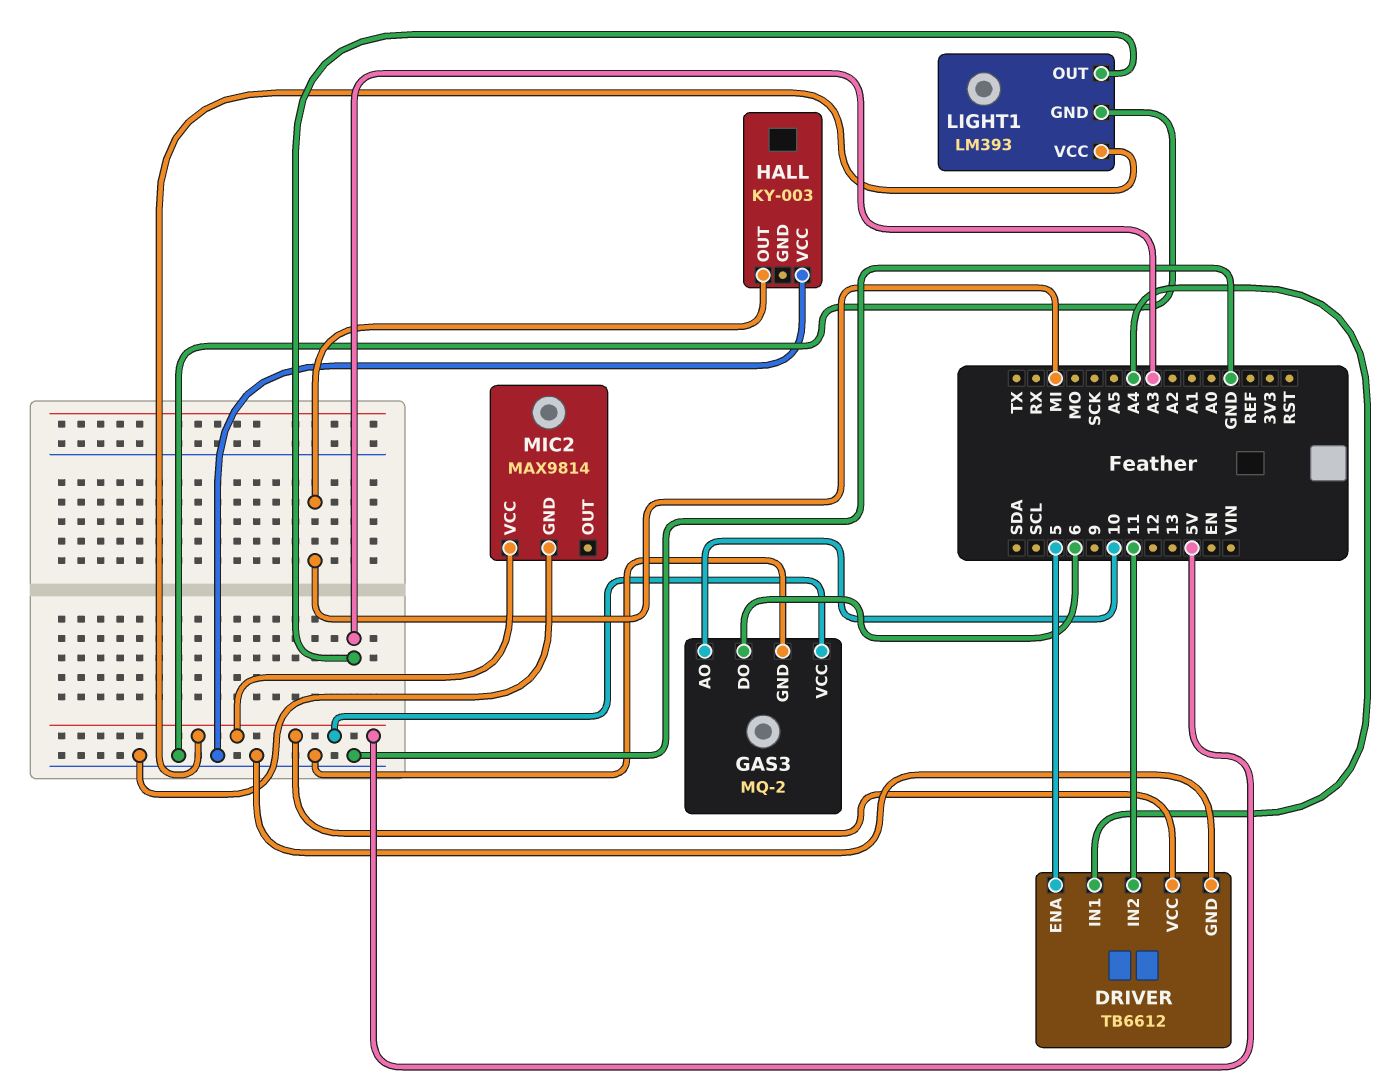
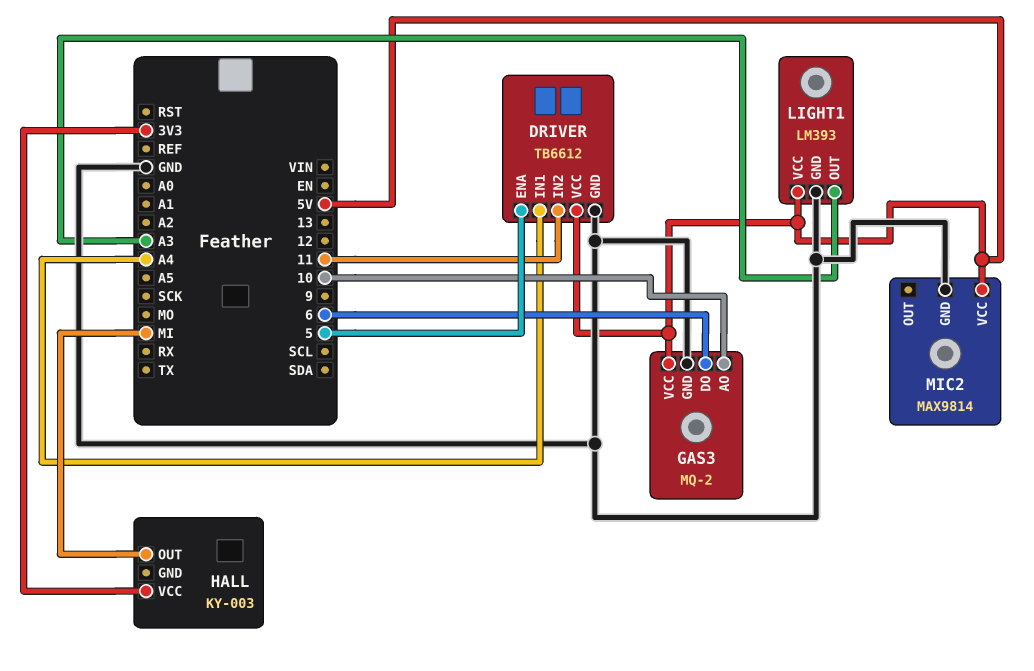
HALL pin VCC: GND -> 3V3

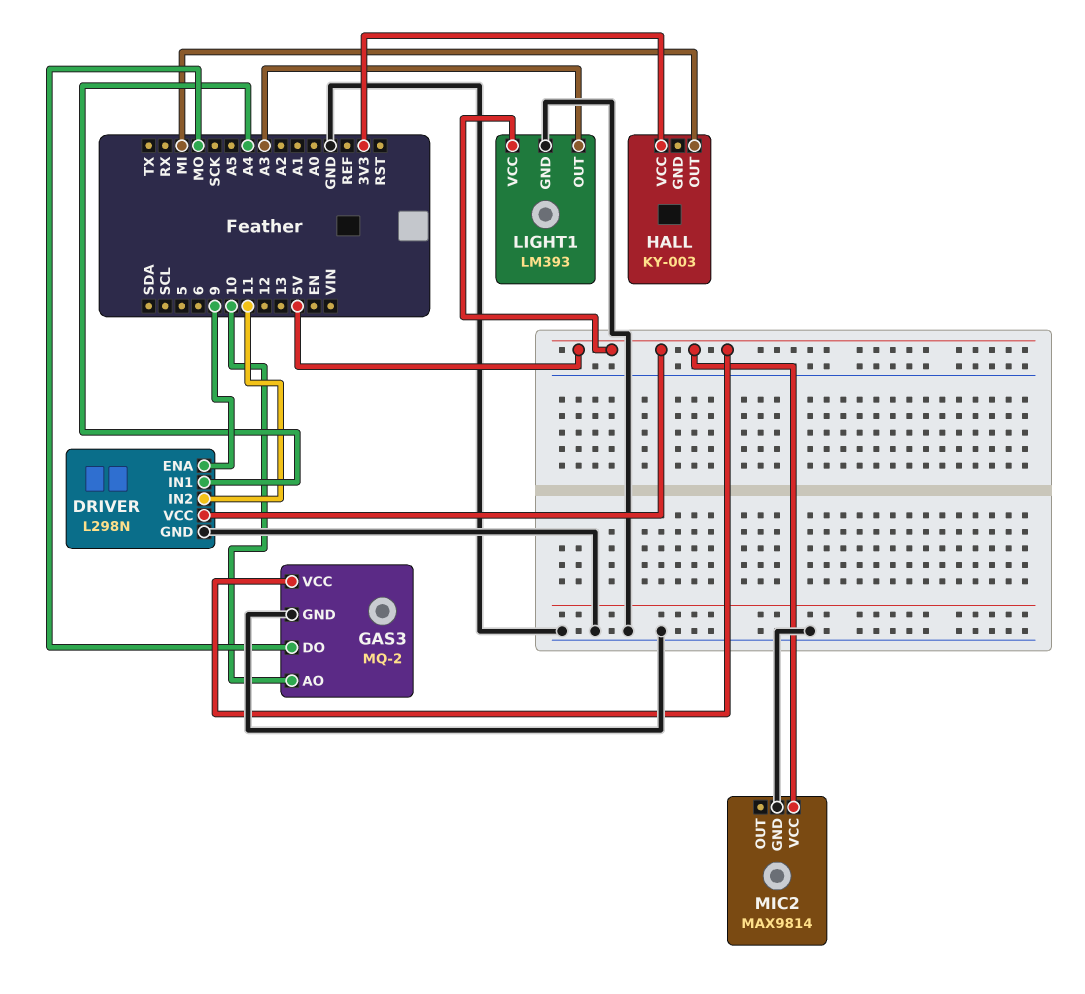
DRIVER: TB6612 -> L298N
DRIVER pin ENA: 5 -> 9
GAS3 pin DO: 6 -> MO

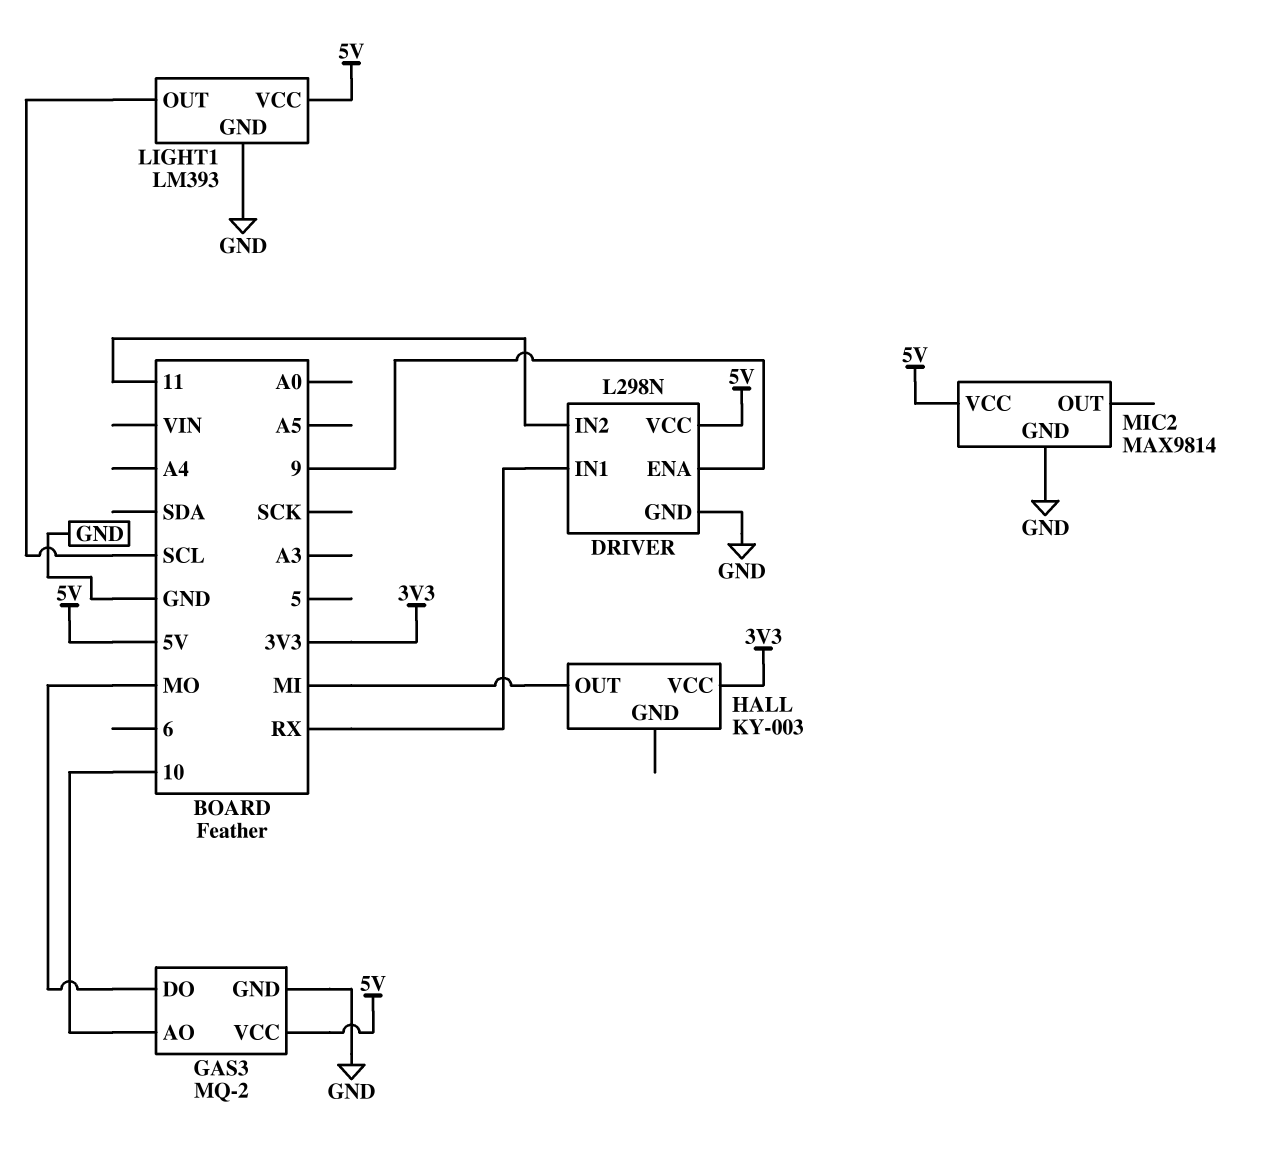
DRIVER pin IN1: A4 -> RX
LIGHT1 pin OUT: A3 -> SCL

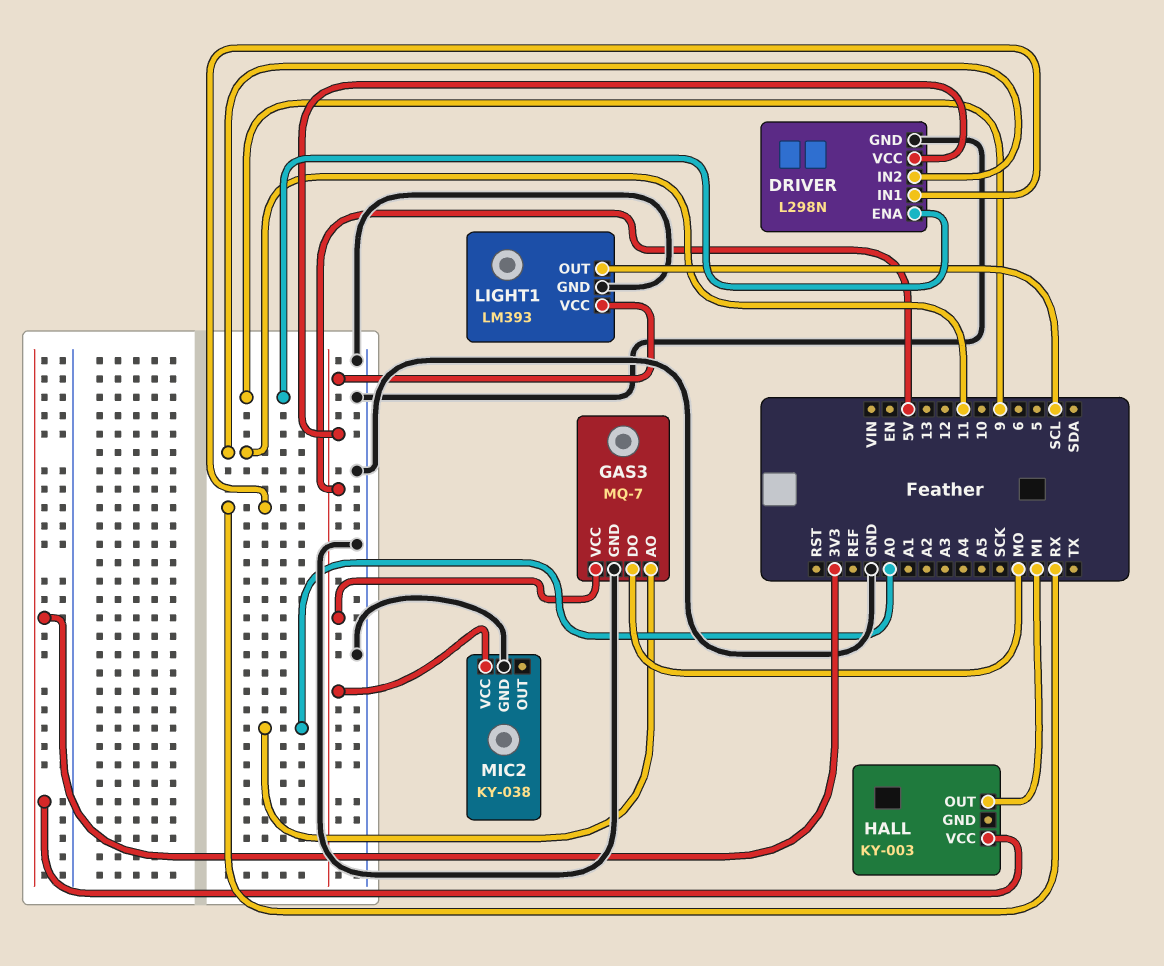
GAS3: MQ-2 -> MQ-7
GAS3 pin AO: 10 -> A0
MIC2: MAX9814 -> KY-038

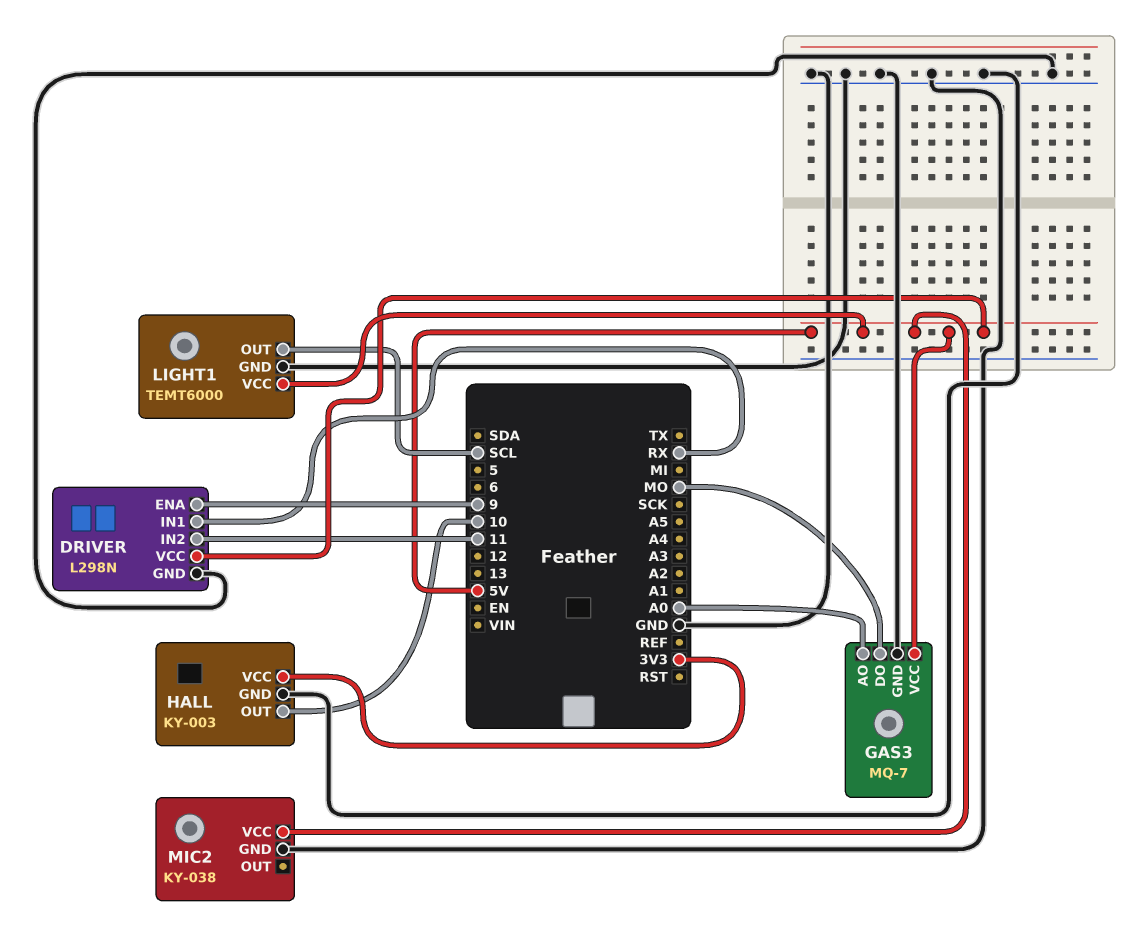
HALL pin GND: none -> GND
HALL pin OUT: MI -> 10
LIGHT1: LM393 -> TEMT6000

